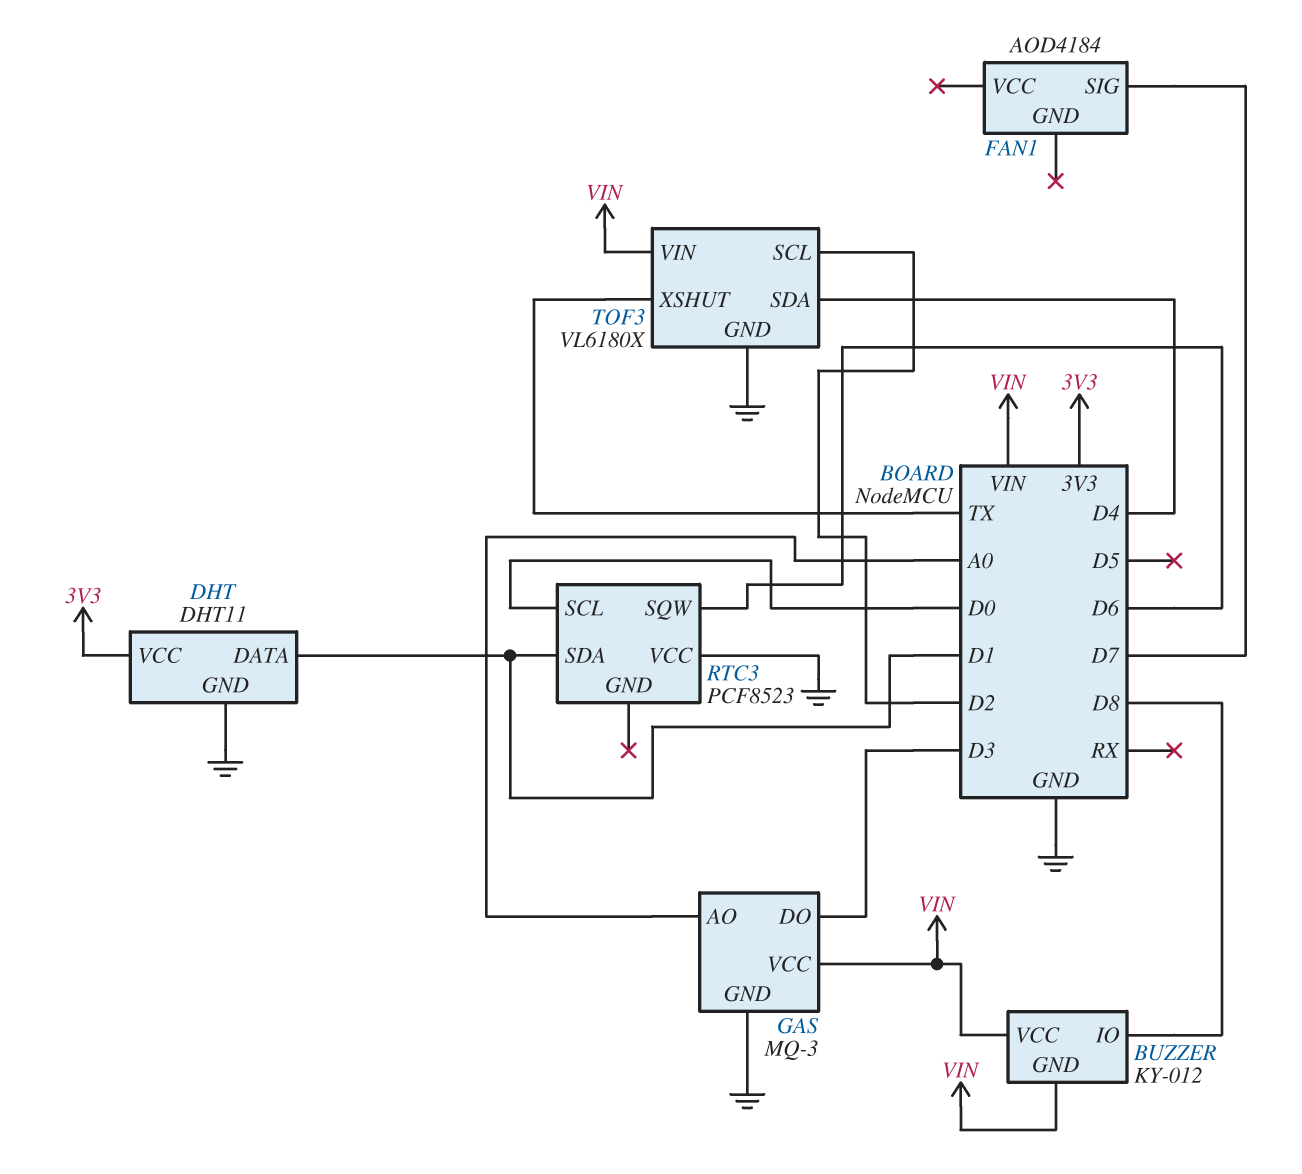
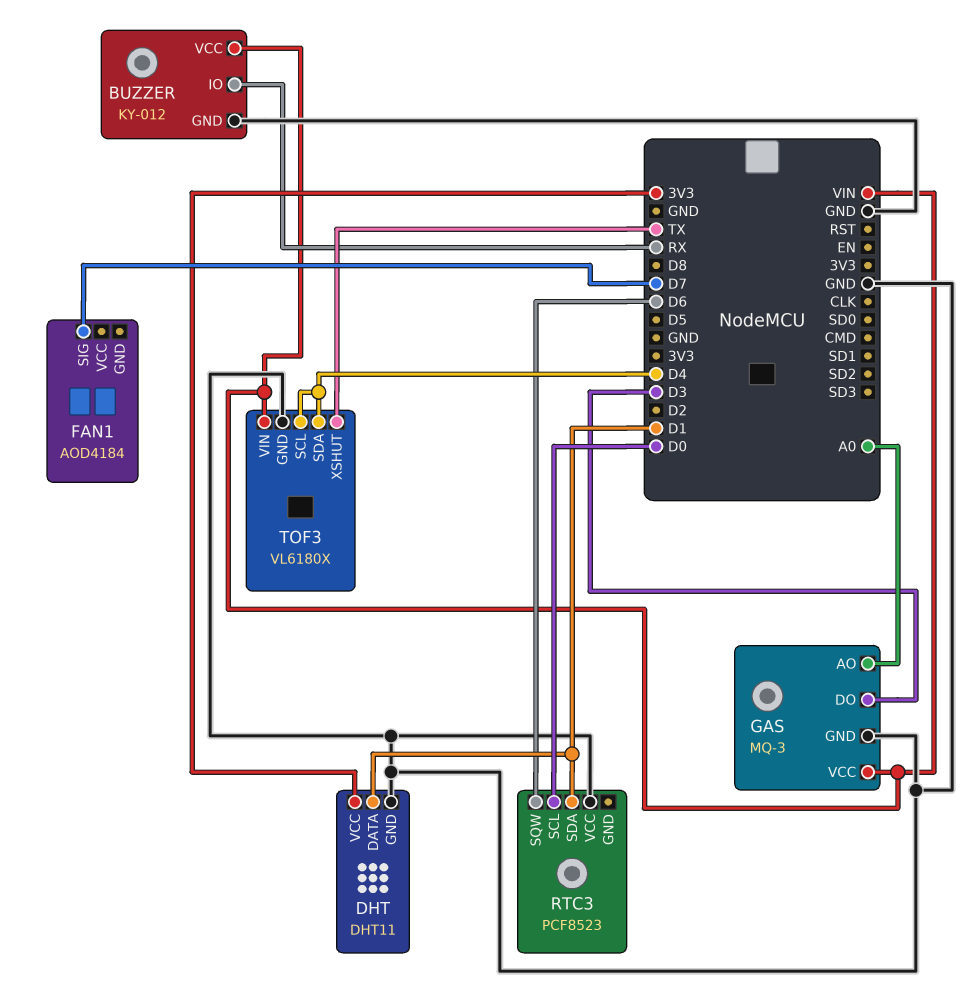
BUZZER pin GND: VIN -> GND
BUZZER pin IO: D8 -> RX
TOF3 pin SCL: D2 -> D4

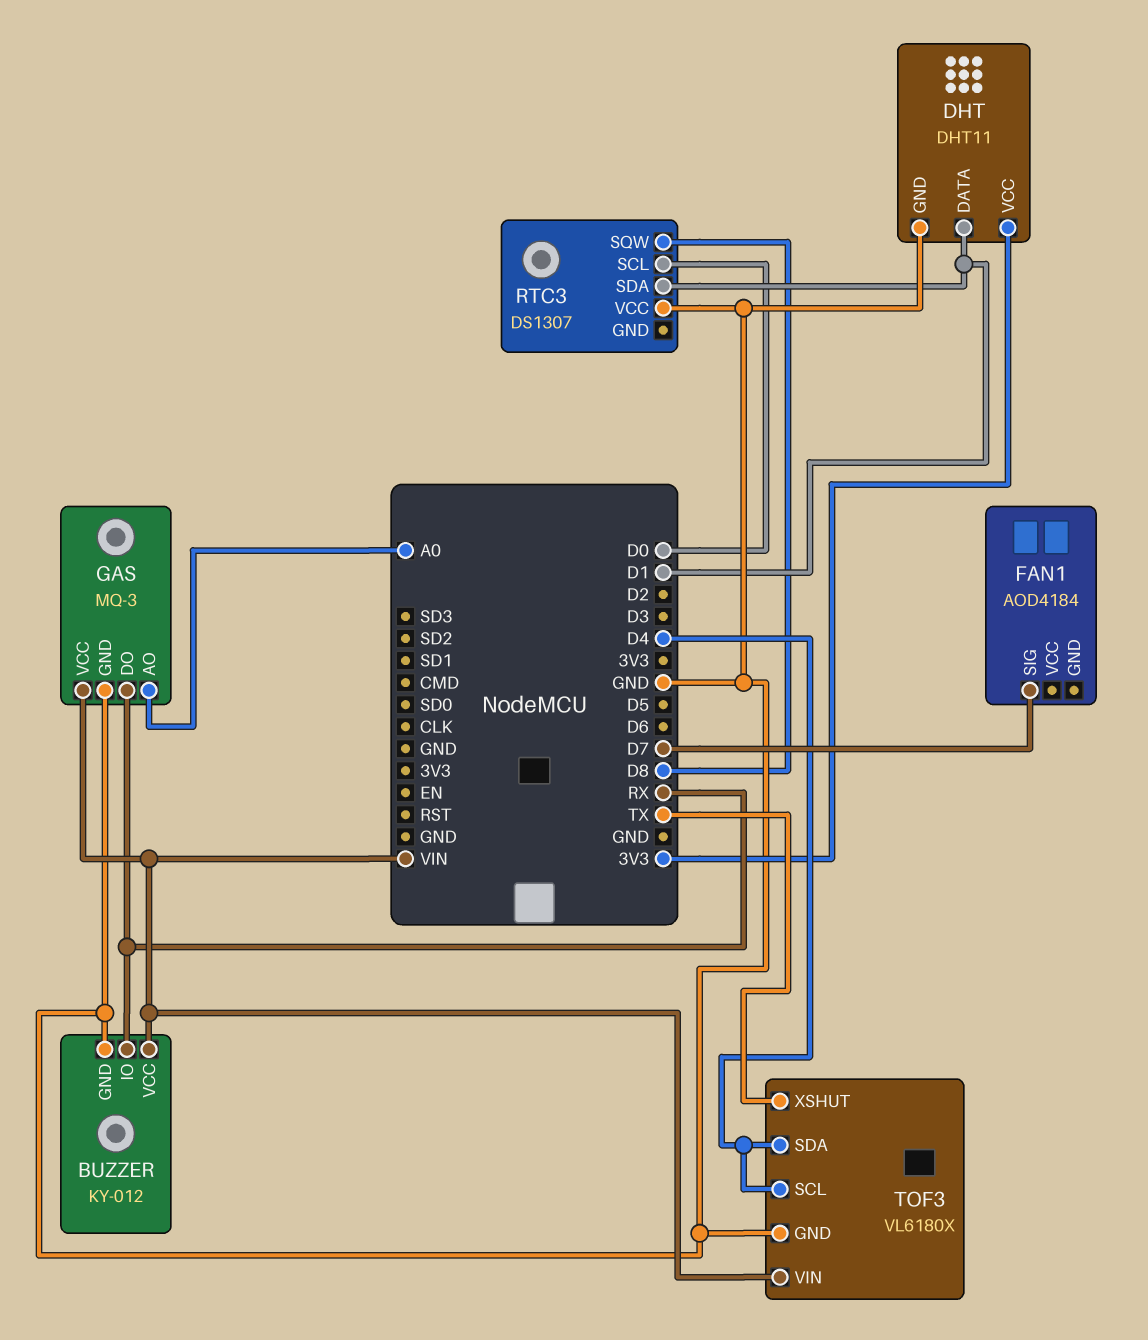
GAS pin DO: D3 -> RX
RTC3: PCF8523 -> DS1307
RTC3 pin SQW: D6 -> D8

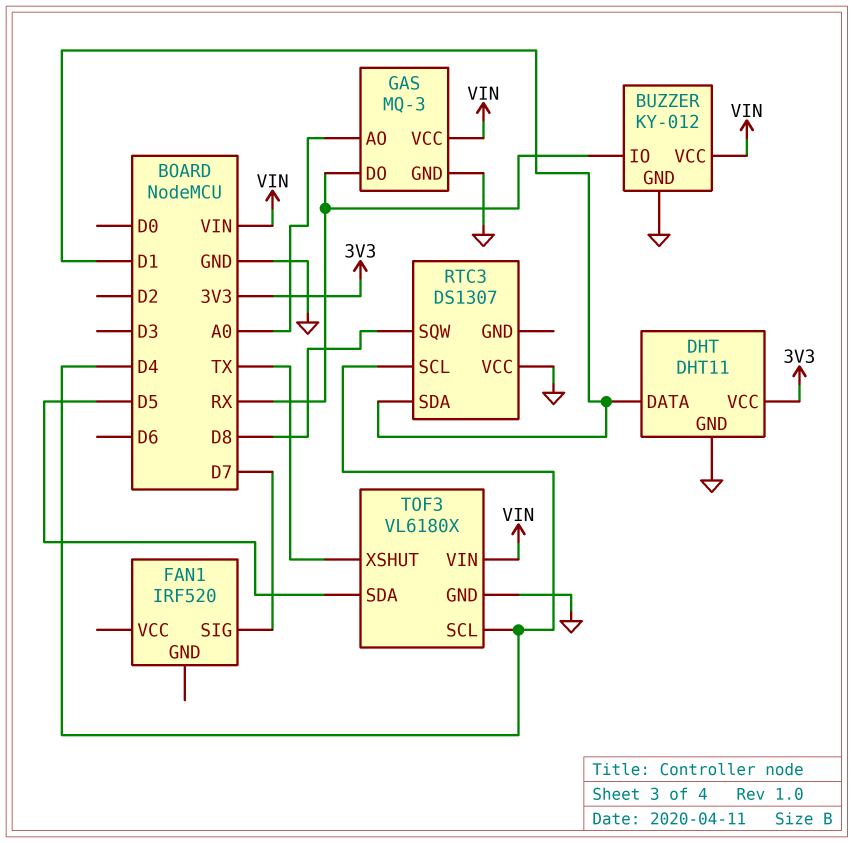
FAN1: AOD4184 -> IRF520
RTC3 pin SCL: D0 -> D4
TOF3 pin SDA: D4 -> D5

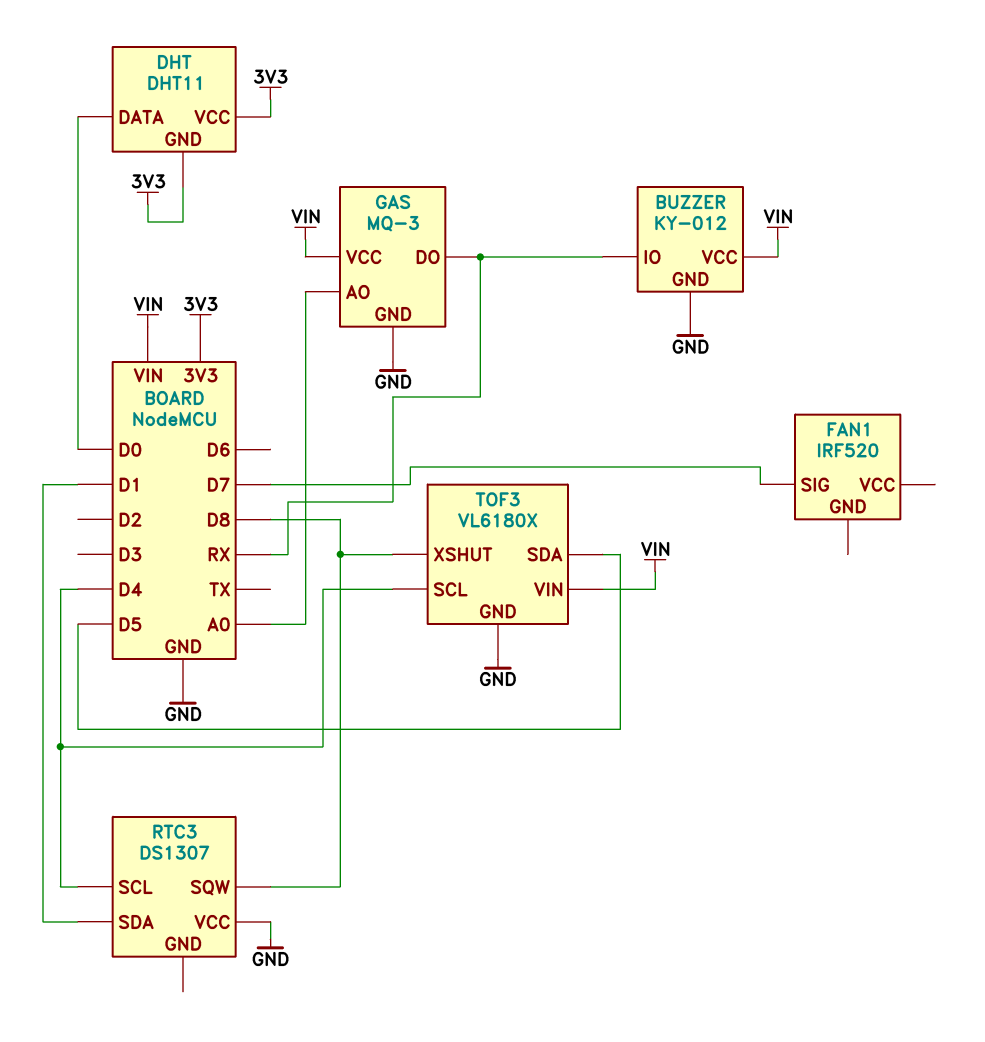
DHT pin DATA: D1 -> D0
DHT pin GND: GND -> 3V3
TOF3 pin XSHUT: TX -> D8

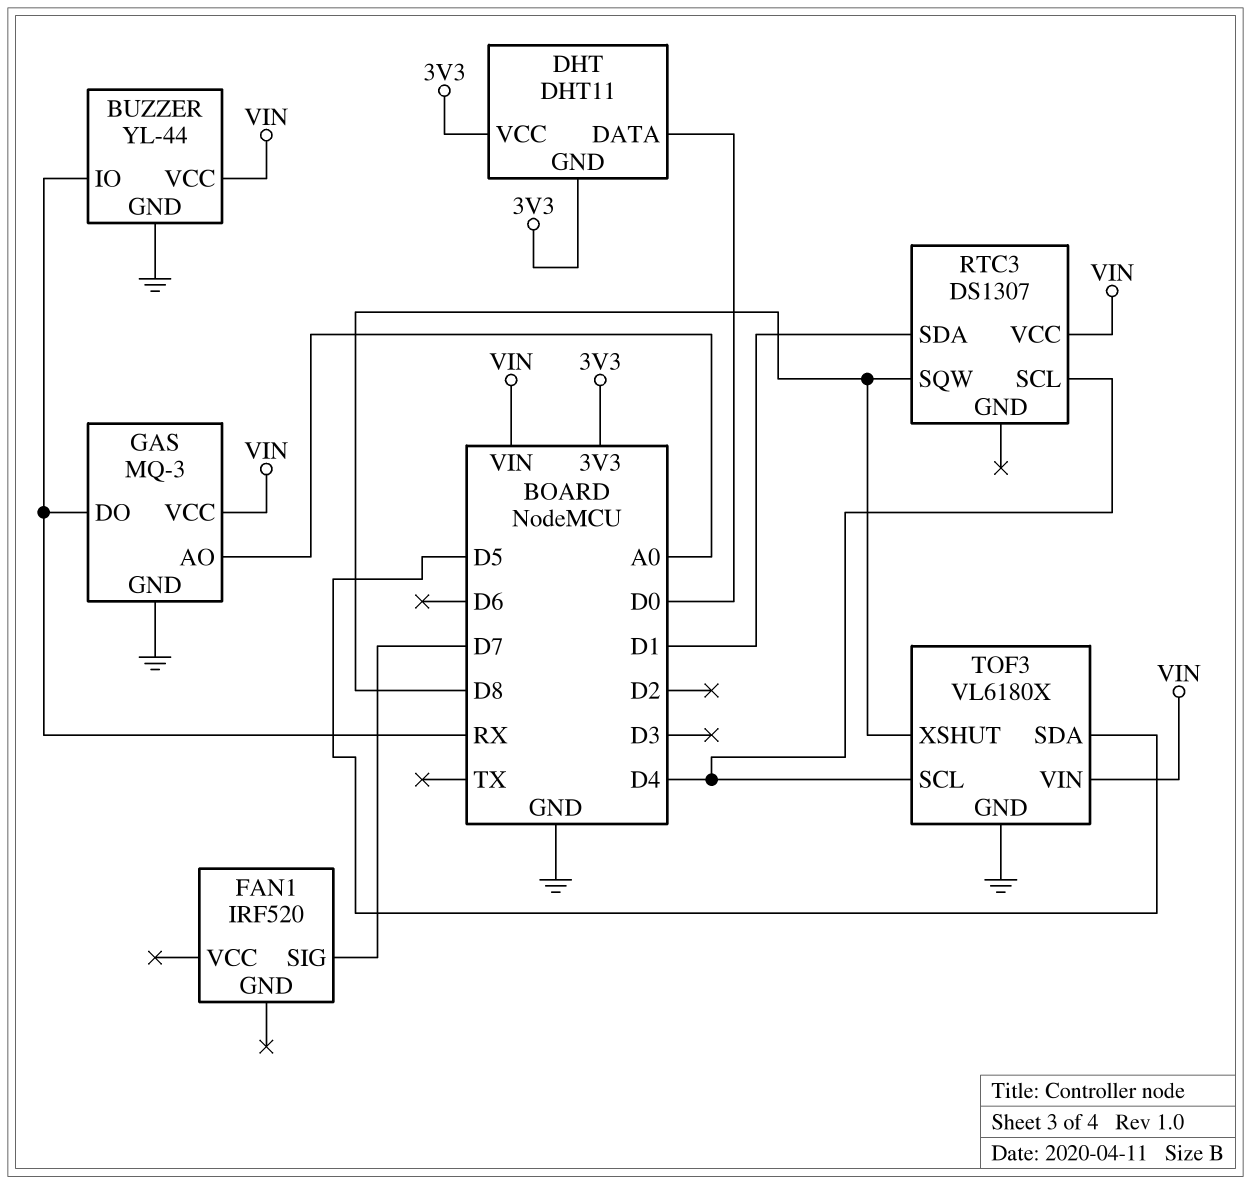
BUZZER: KY-012 -> YL-44
RTC3 pin VCC: GND -> VIN

